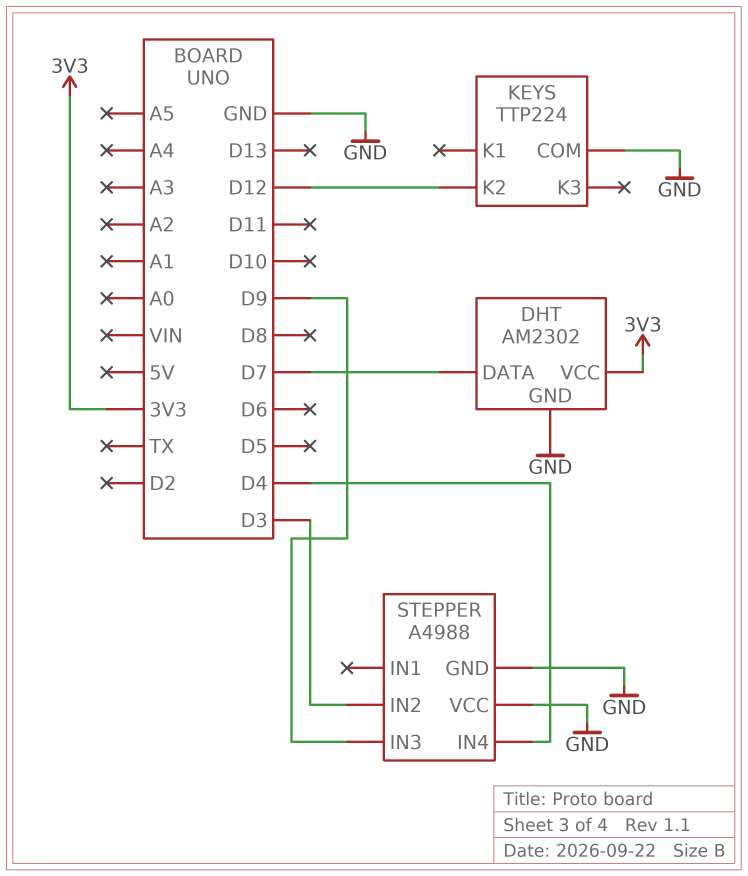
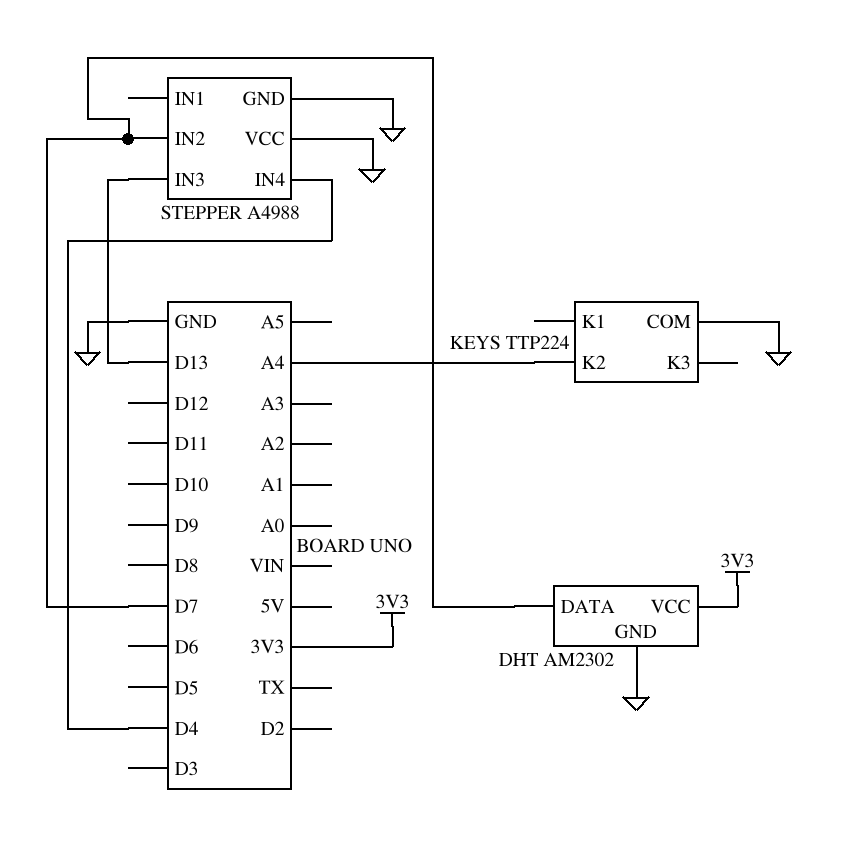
KEYS pin K2: D12 -> A4
STEPPER pin IN2: D3 -> D7
STEPPER pin IN3: D9 -> D13

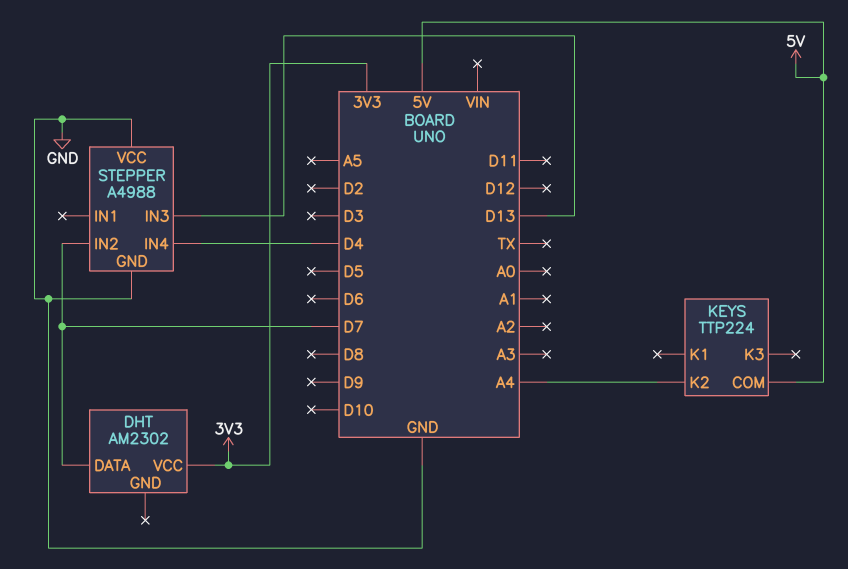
DHT pin GND: GND -> none
KEYS pin COM: GND -> 5V

